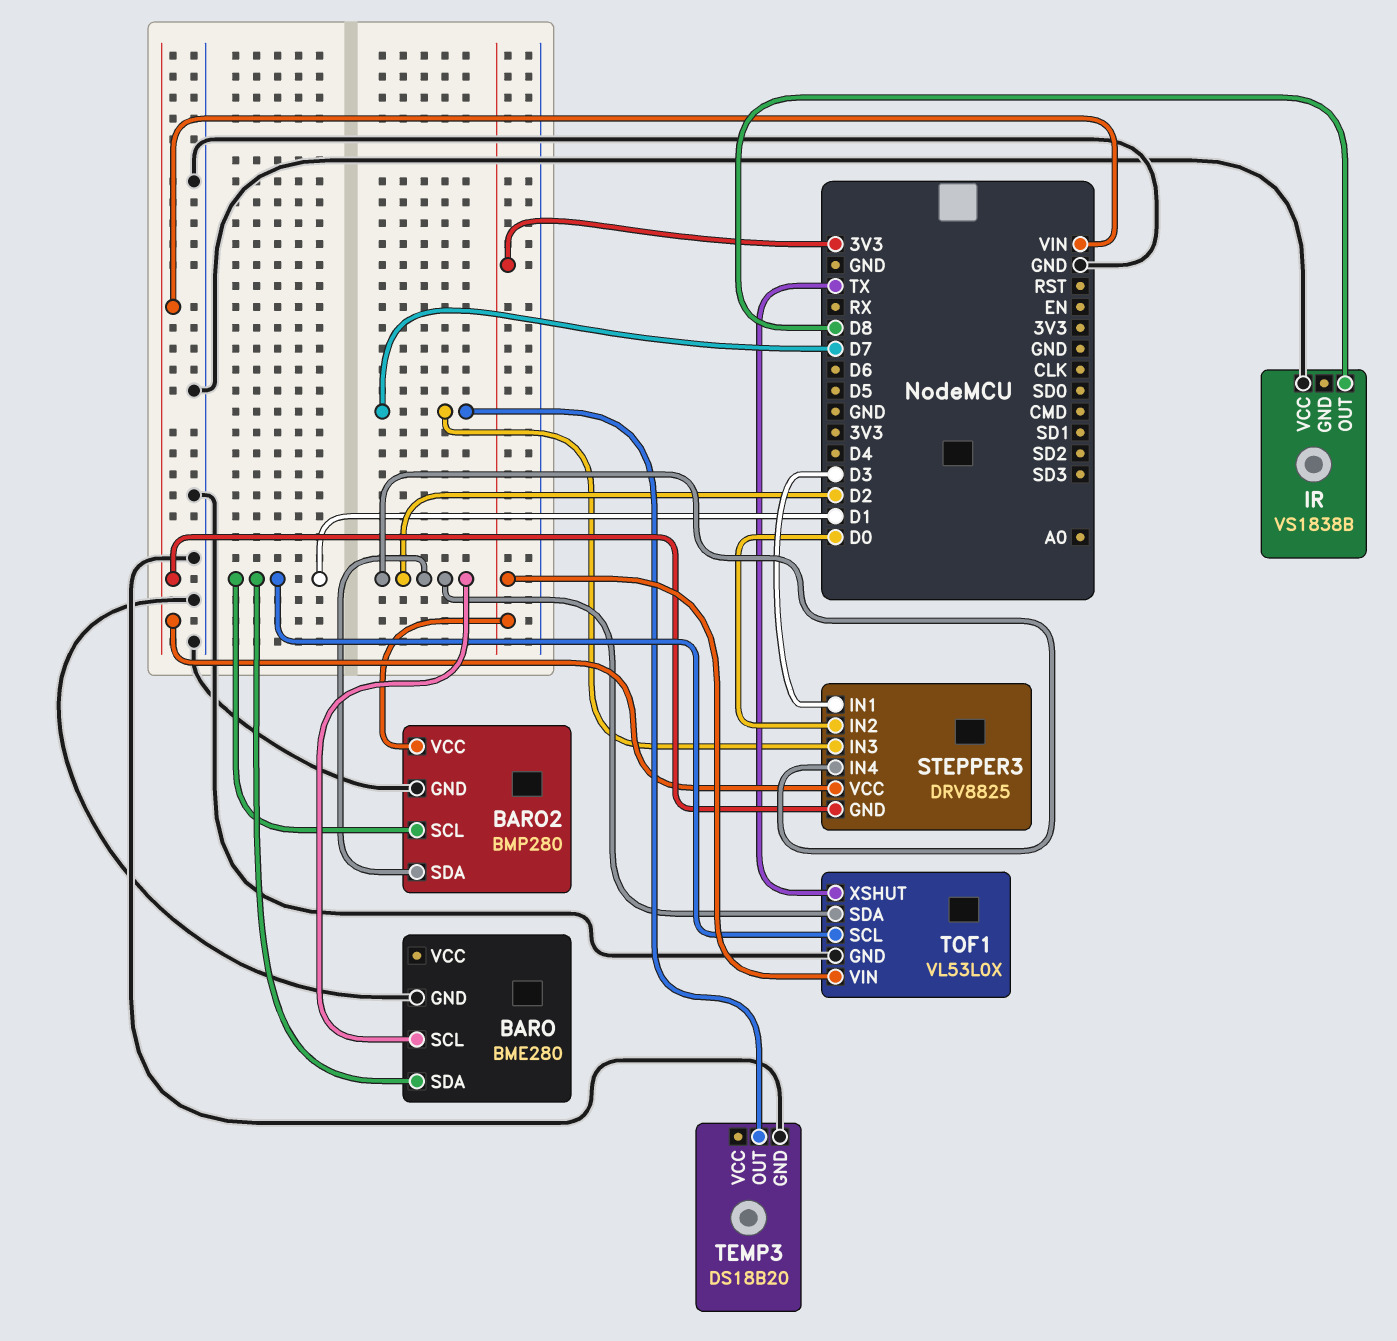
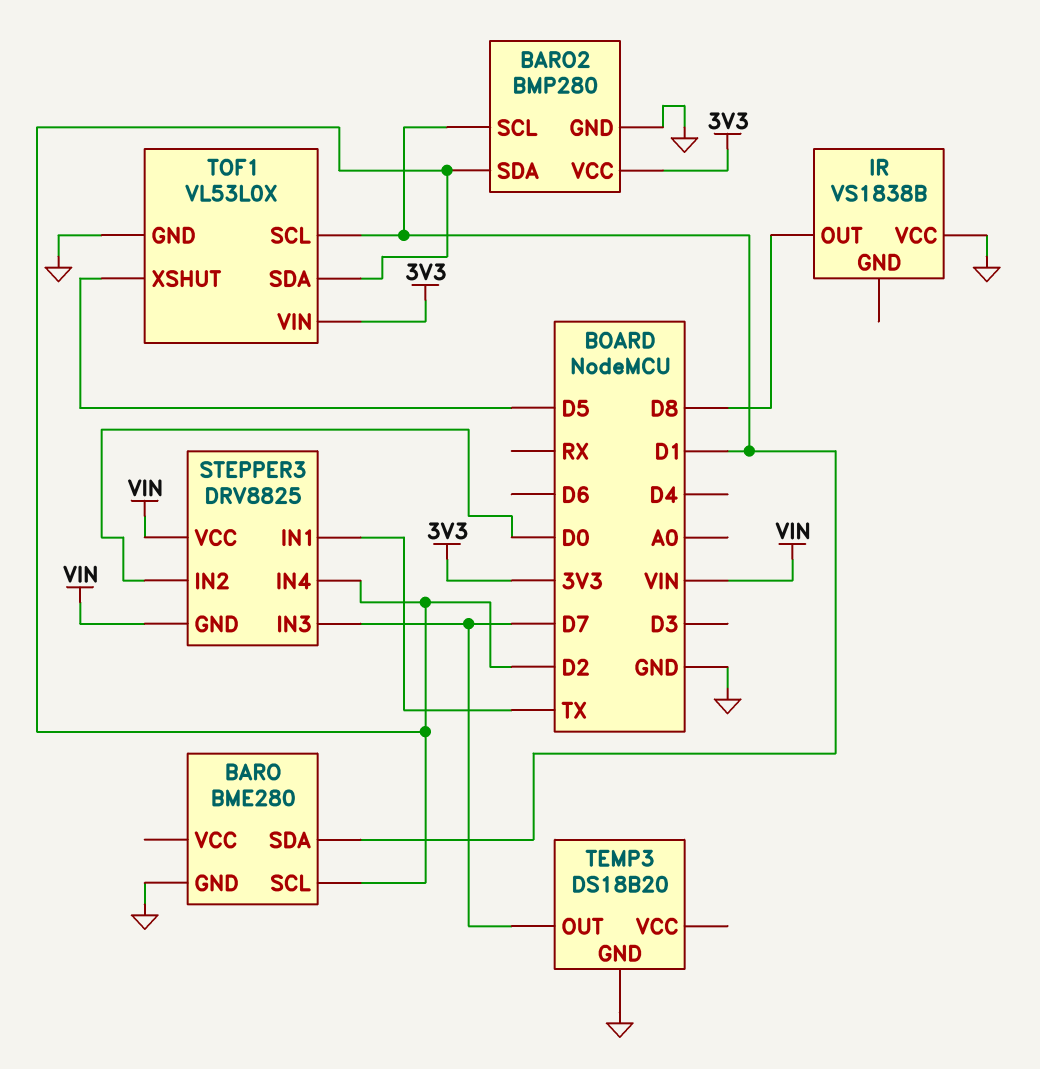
STEPPER3 pin IN1: D3 -> TX
TOF1 pin XSHUT: TX -> D5

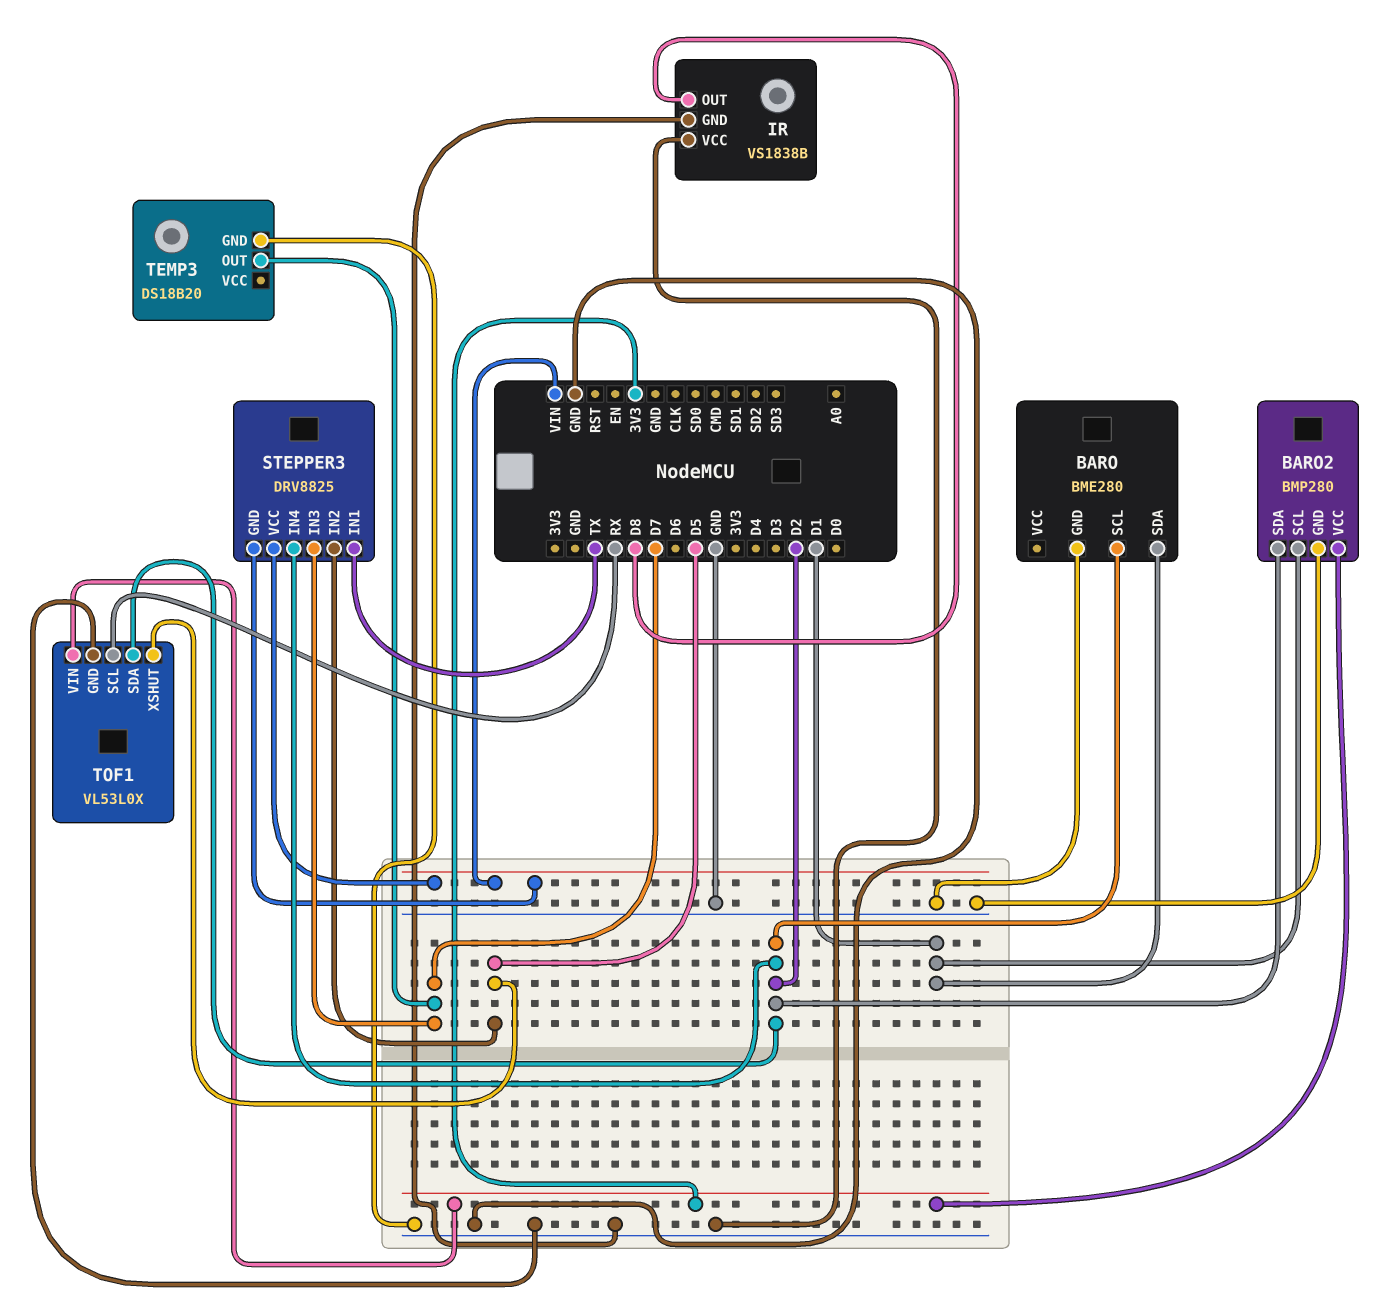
IR pin GND: none -> GND
STEPPER3 pin IN2: D0 -> D5
TOF1 pin SCL: D1 -> RX

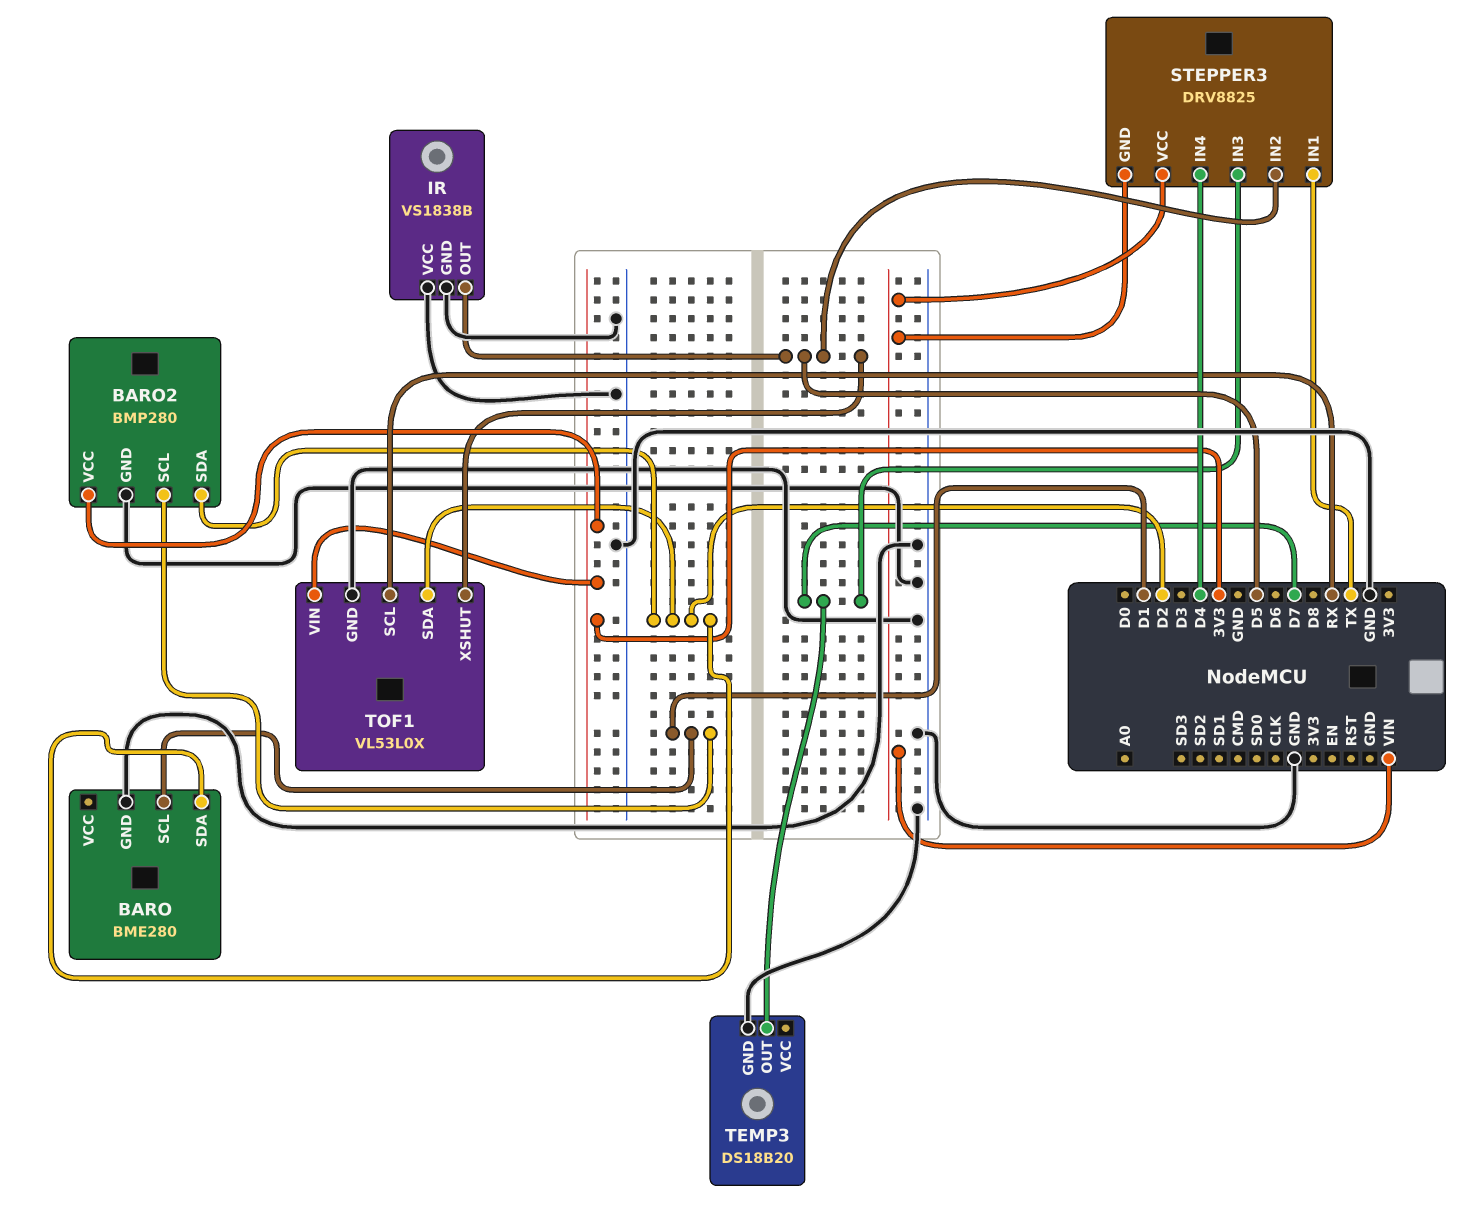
BARO pin SCL: D2 -> D1
BARO pin SDA: D1 -> D2
IR pin OUT: D8 -> D5
STEPPER3 pin IN4: D2 -> D4

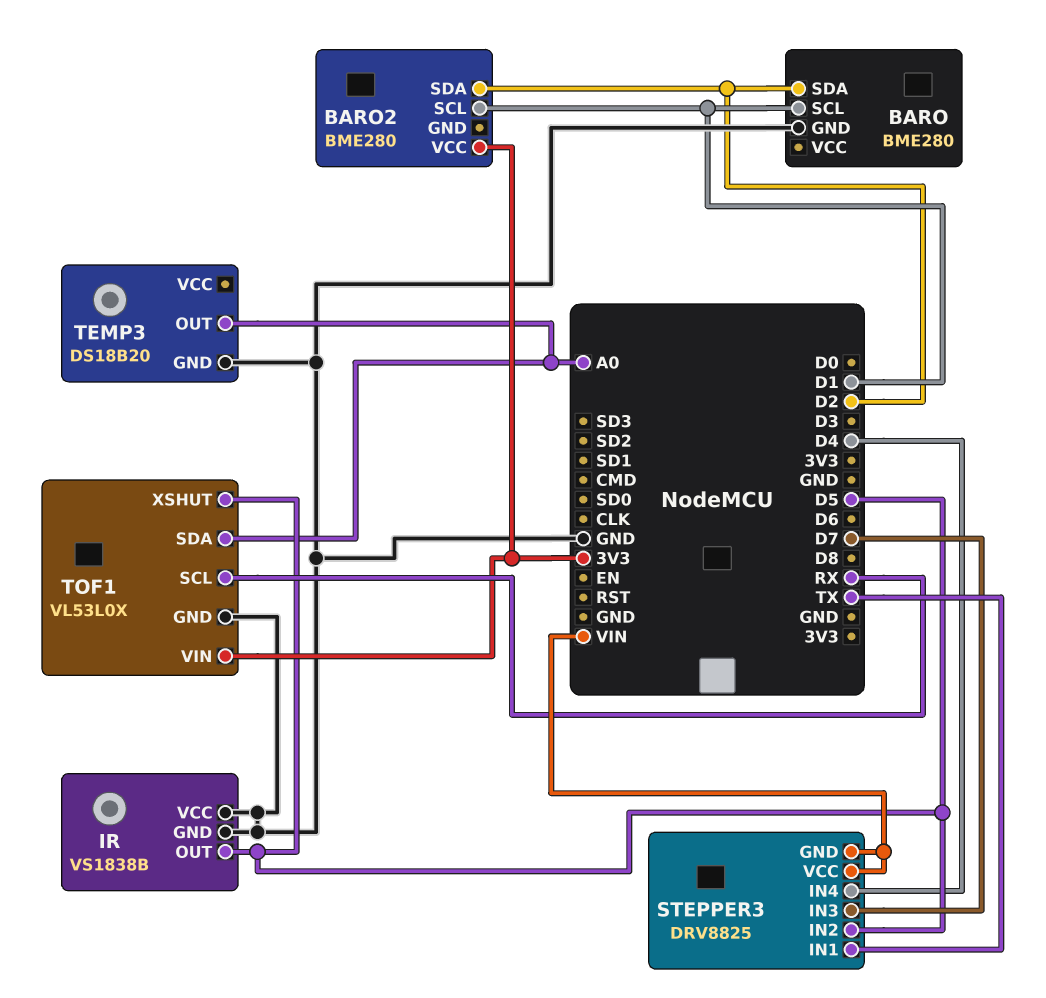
BARO2: BMP280 -> BME280
BARO2 pin GND: GND -> none
TEMP3 pin OUT: D7 -> A0
TOF1 pin SDA: D2 -> A0

